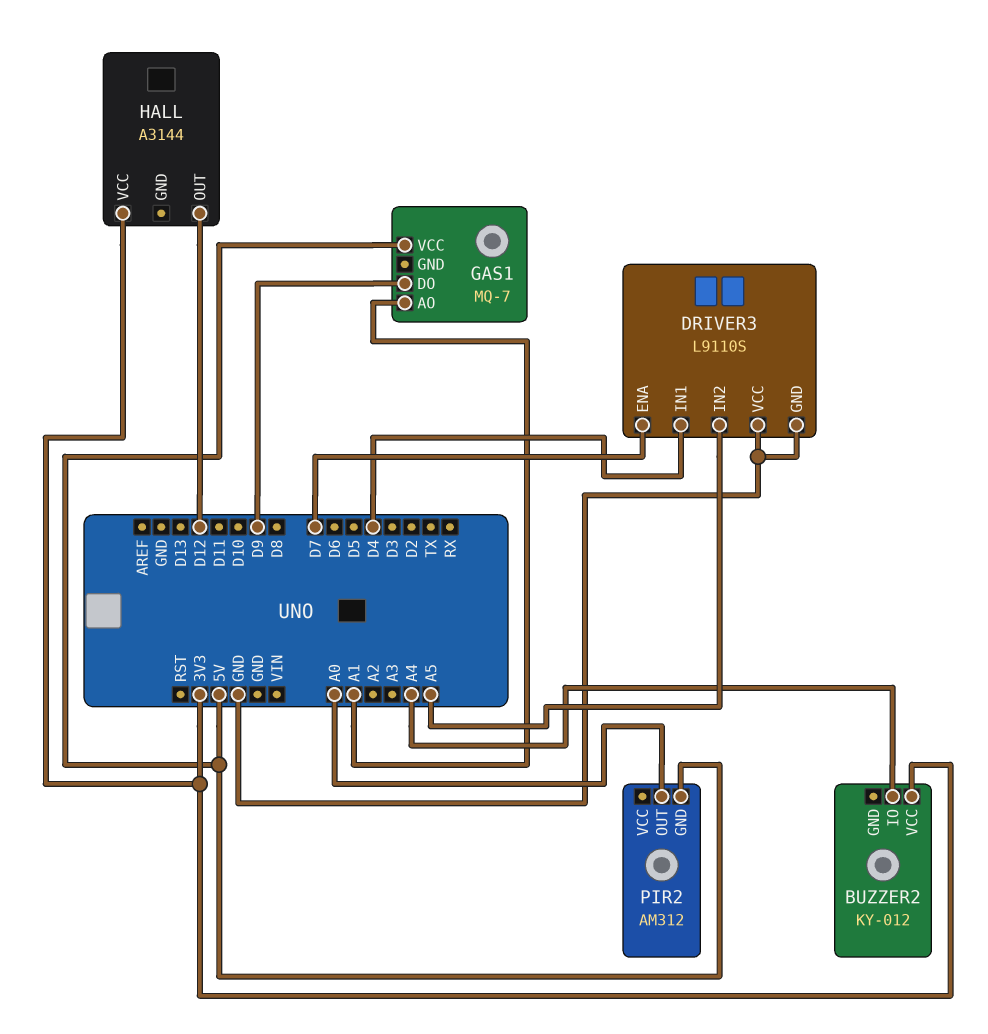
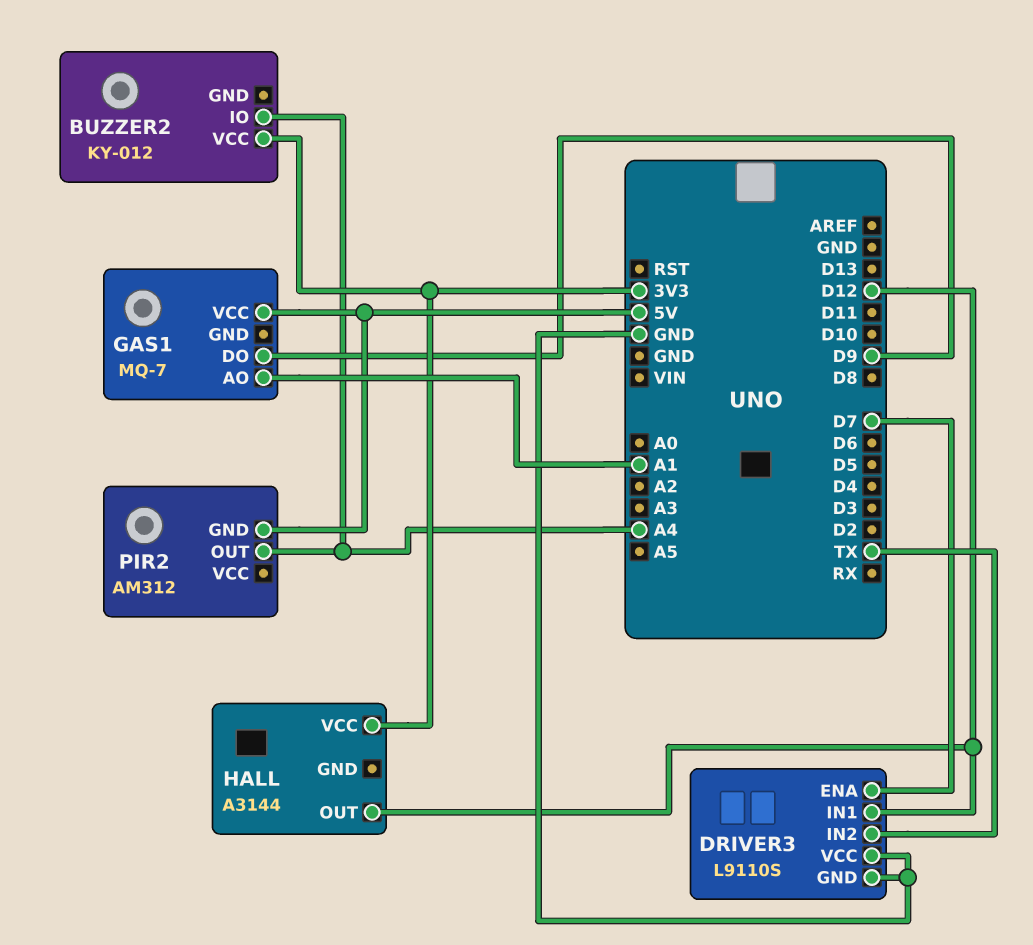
DRIVER3 pin IN1: D4 -> D12
DRIVER3 pin IN2: A5 -> TX
PIR2 pin OUT: A0 -> A4

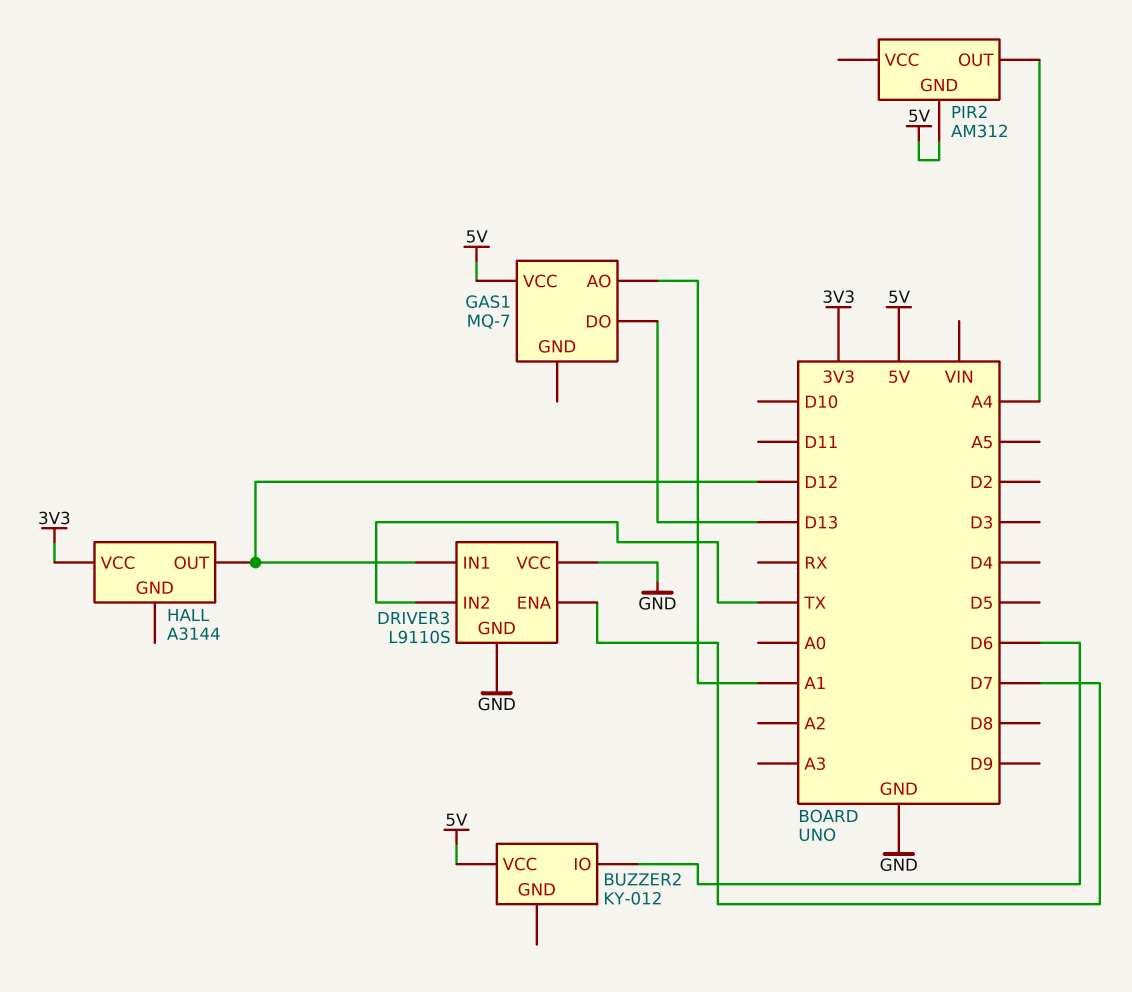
BUZZER2 pin IO: A4 -> D6
BUZZER2 pin VCC: 3V3 -> 5V
GAS1 pin DO: D9 -> D13

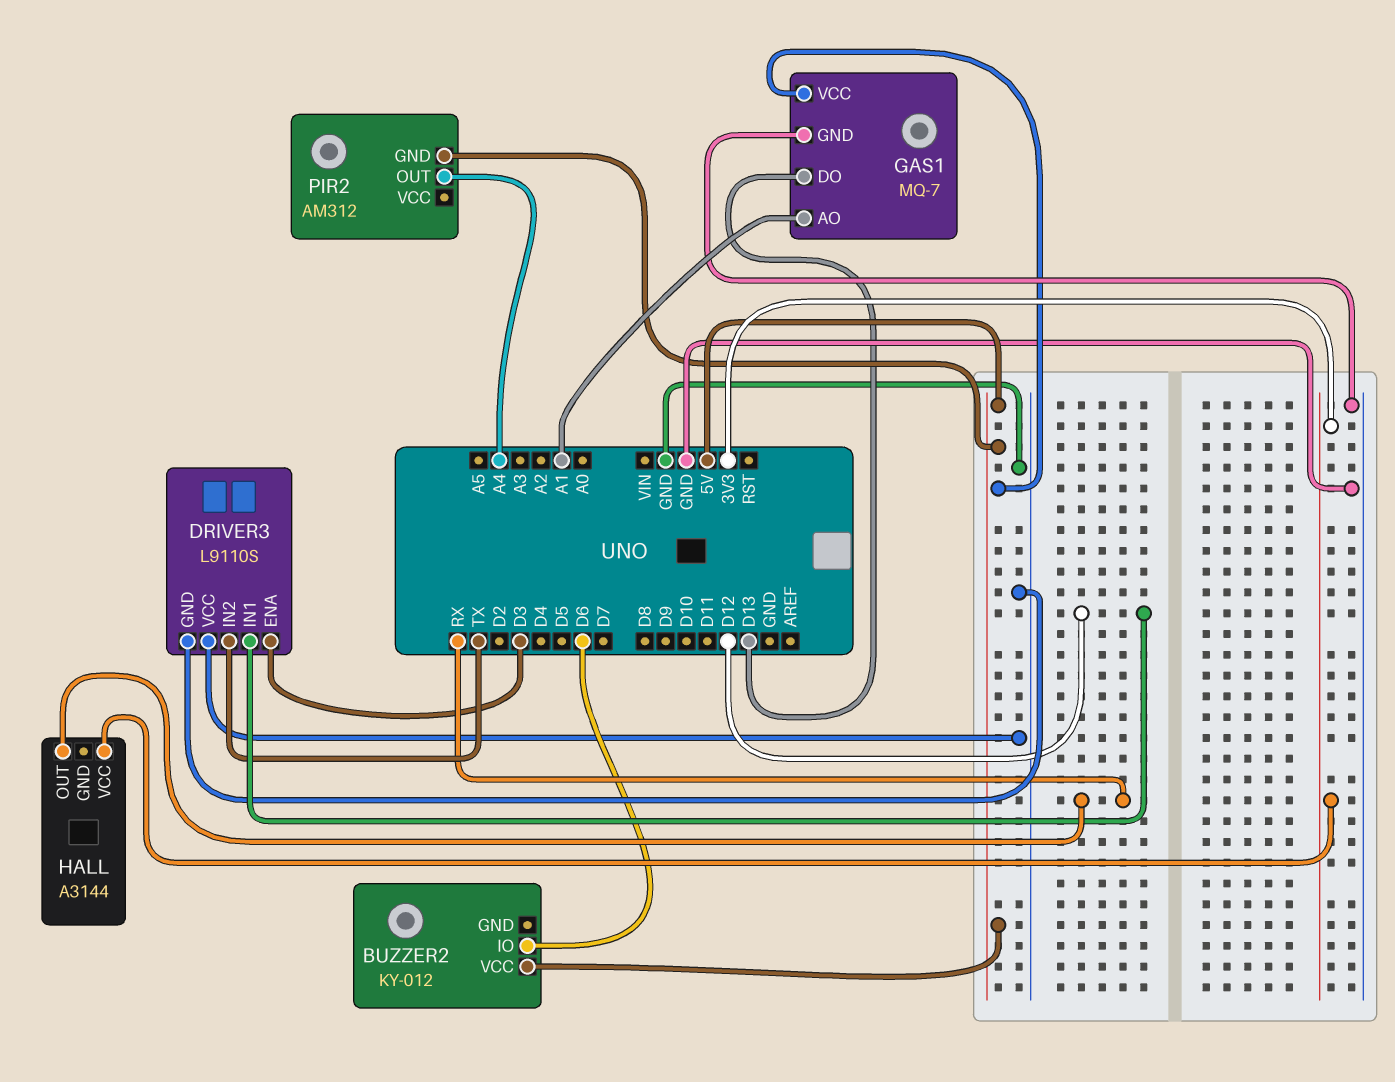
DRIVER3 pin ENA: D7 -> D3
GAS1 pin GND: none -> GND
HALL pin OUT: D12 -> RX

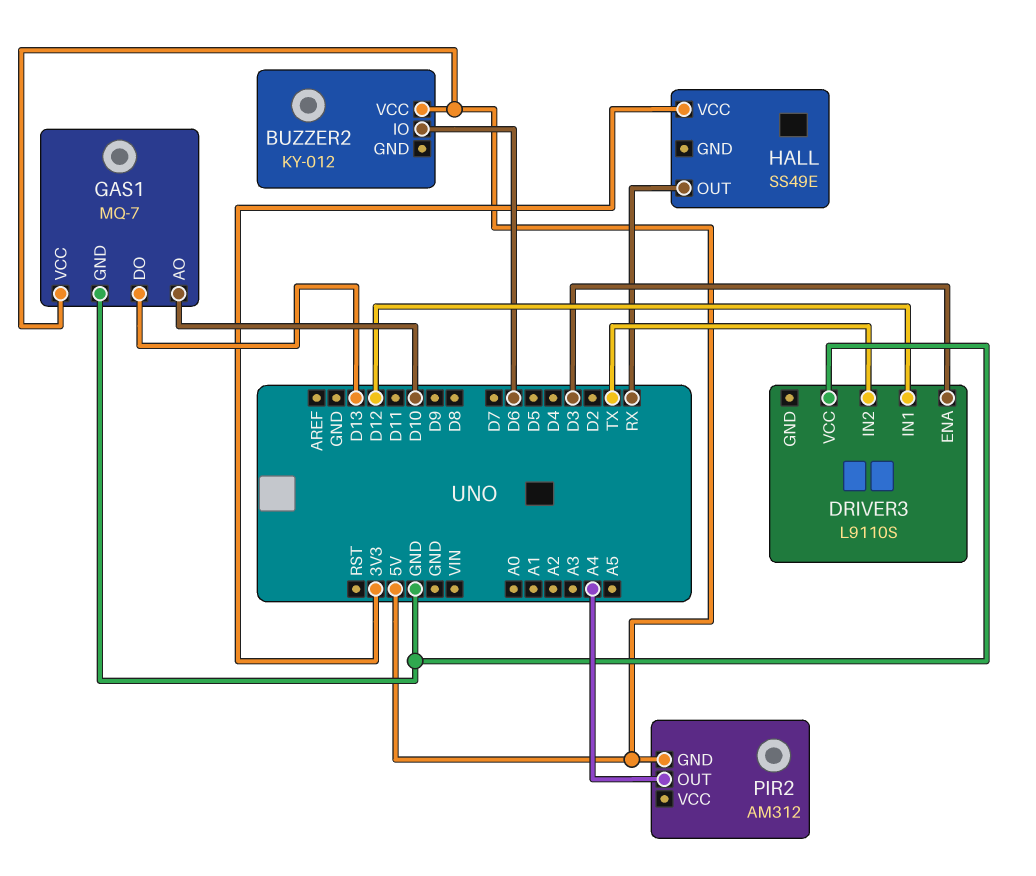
DRIVER3 pin GND: GND -> none
GAS1 pin AO: A1 -> D10
HALL: A3144 -> SS49E

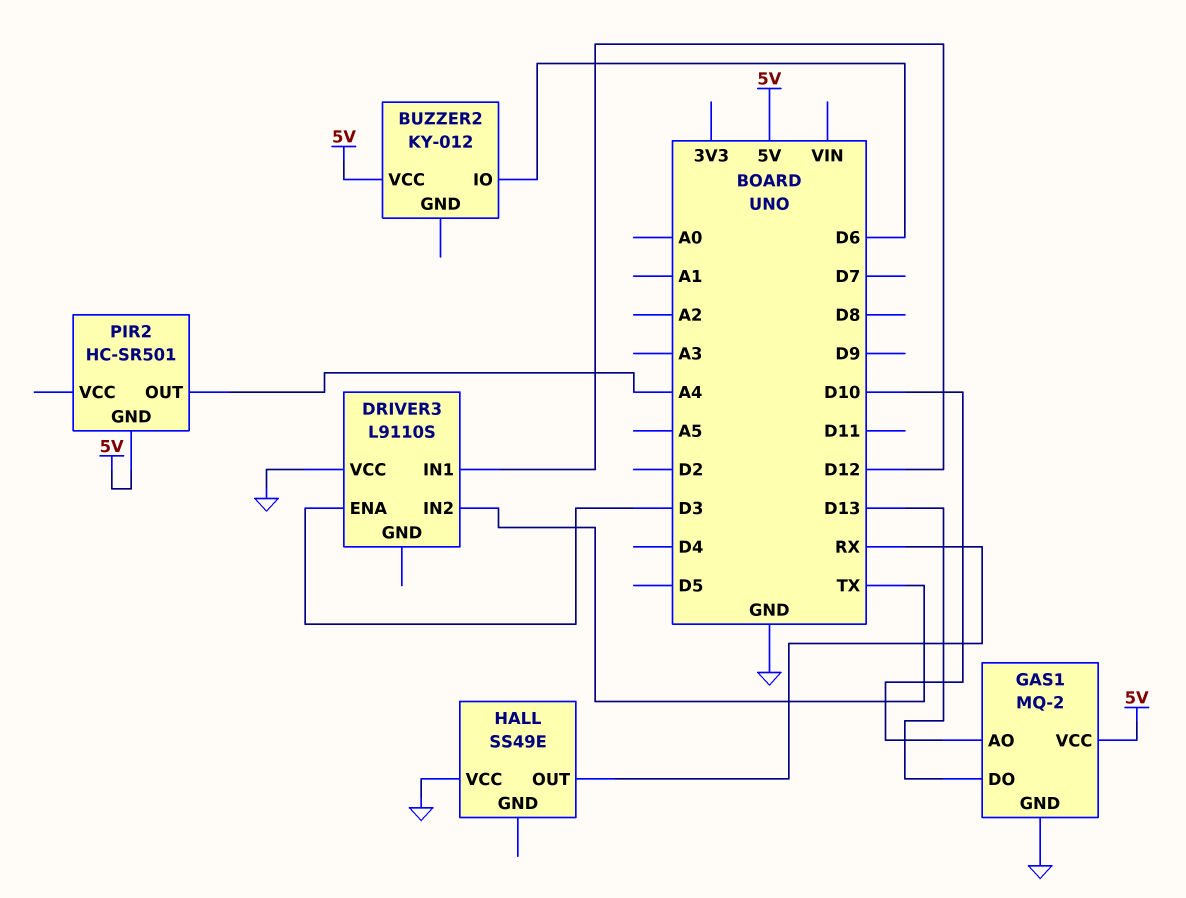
GAS1: MQ-7 -> MQ-2
HALL pin VCC: 3V3 -> GND
PIR2: AM312 -> HC-SR501

